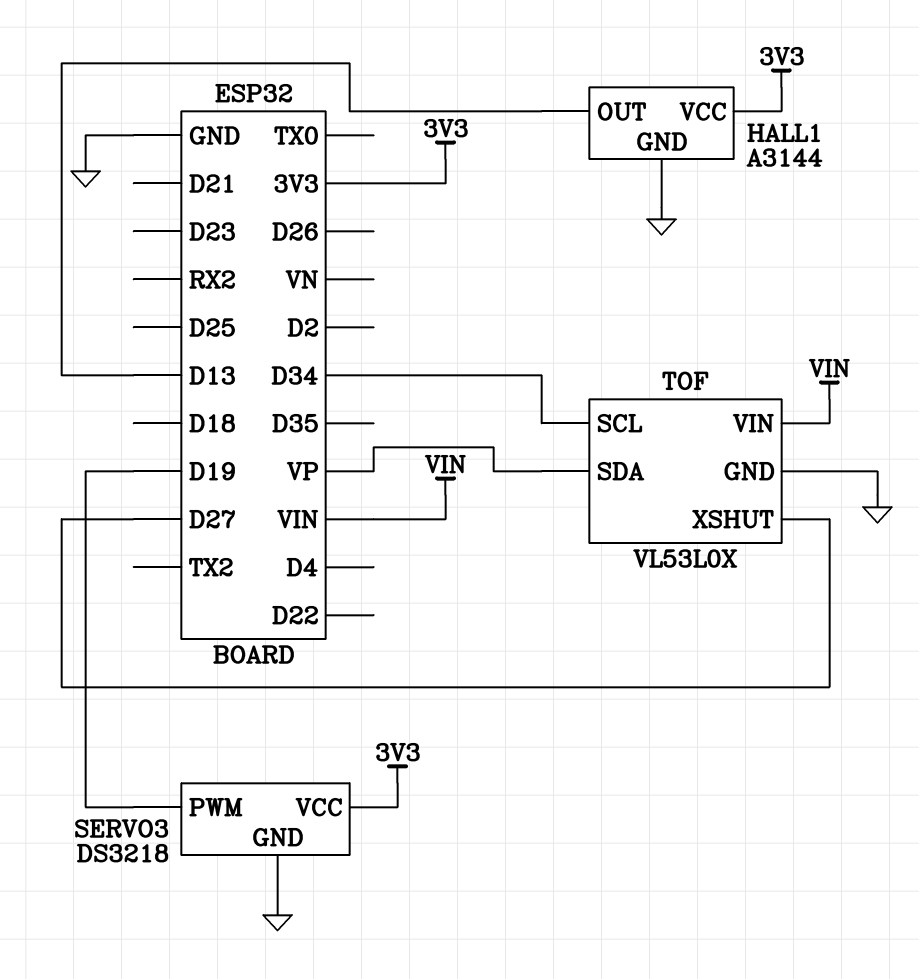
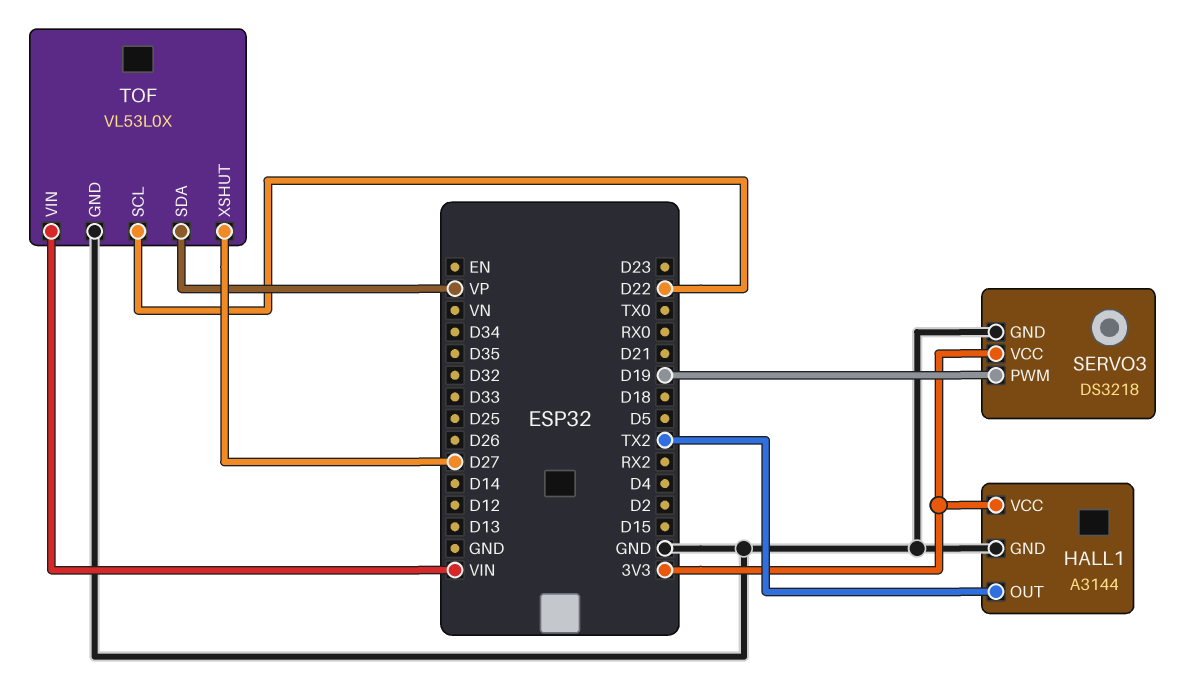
HALL1 pin OUT: D13 -> TX2
TOF pin SCL: D34 -> D22

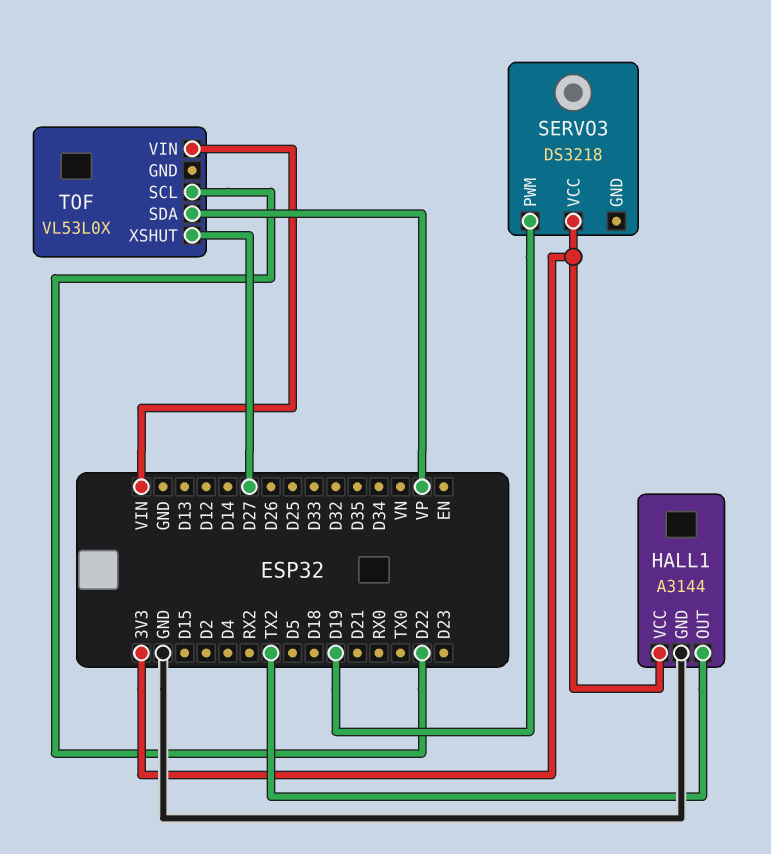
SERVO3 pin GND: GND -> none
TOF pin GND: GND -> none

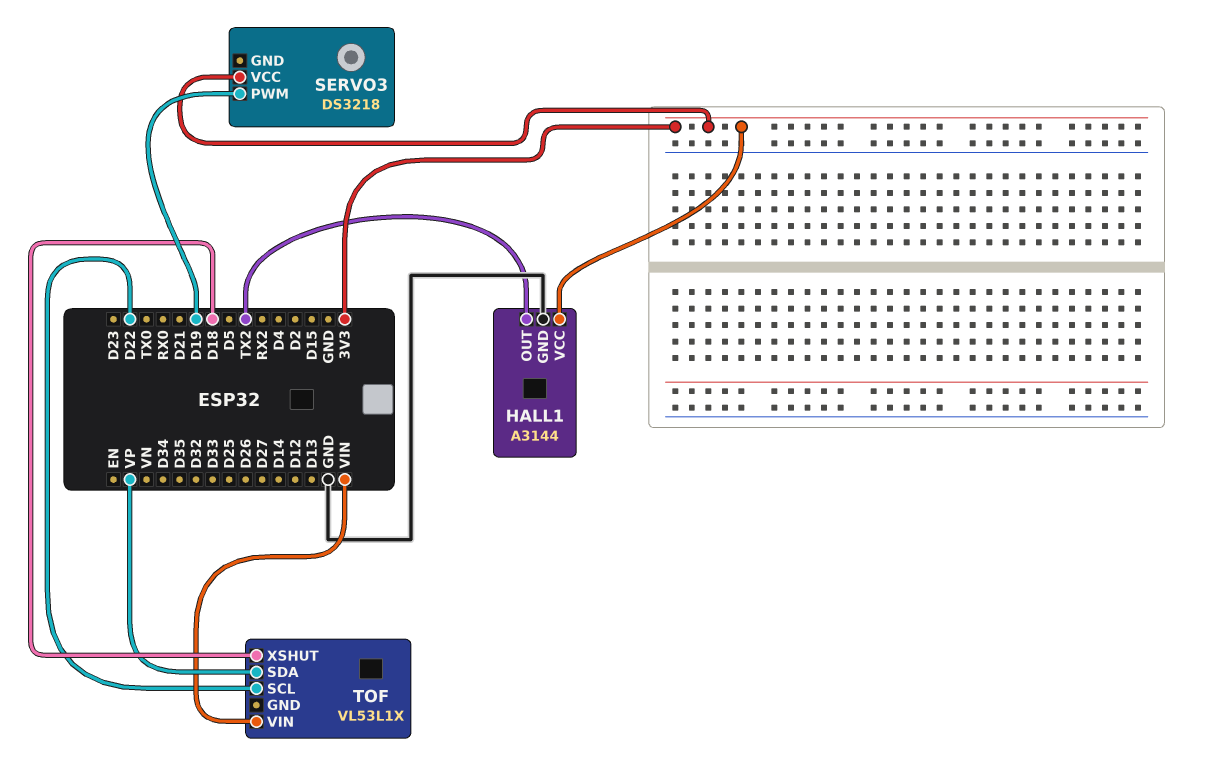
TOF: VL53L0X -> VL53L1X
TOF pin XSHUT: D27 -> D18

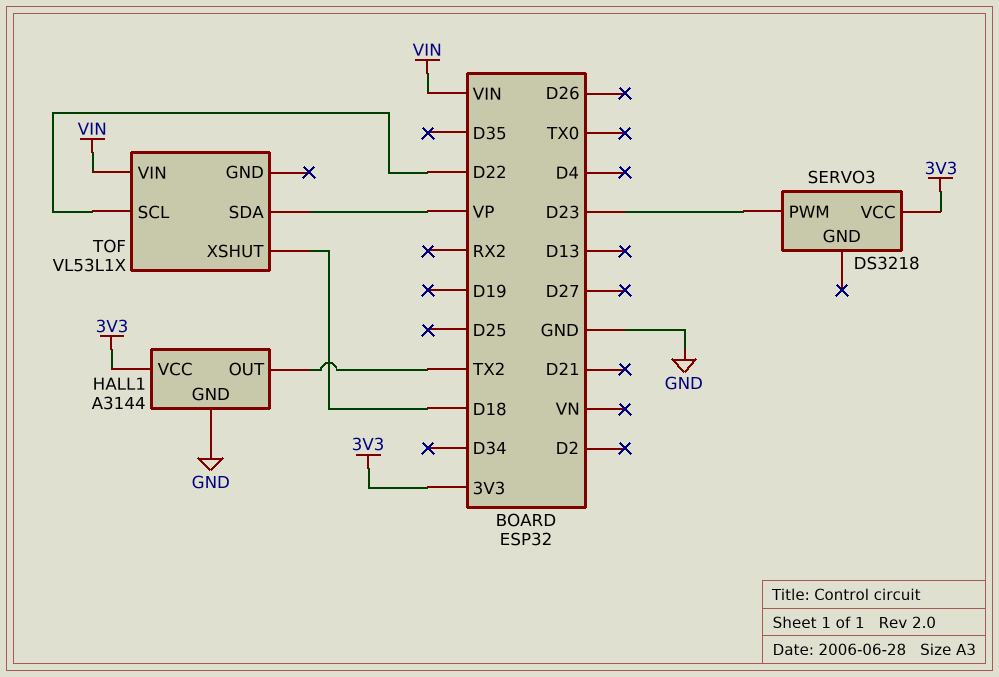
SERVO3 pin PWM: D19 -> D23

